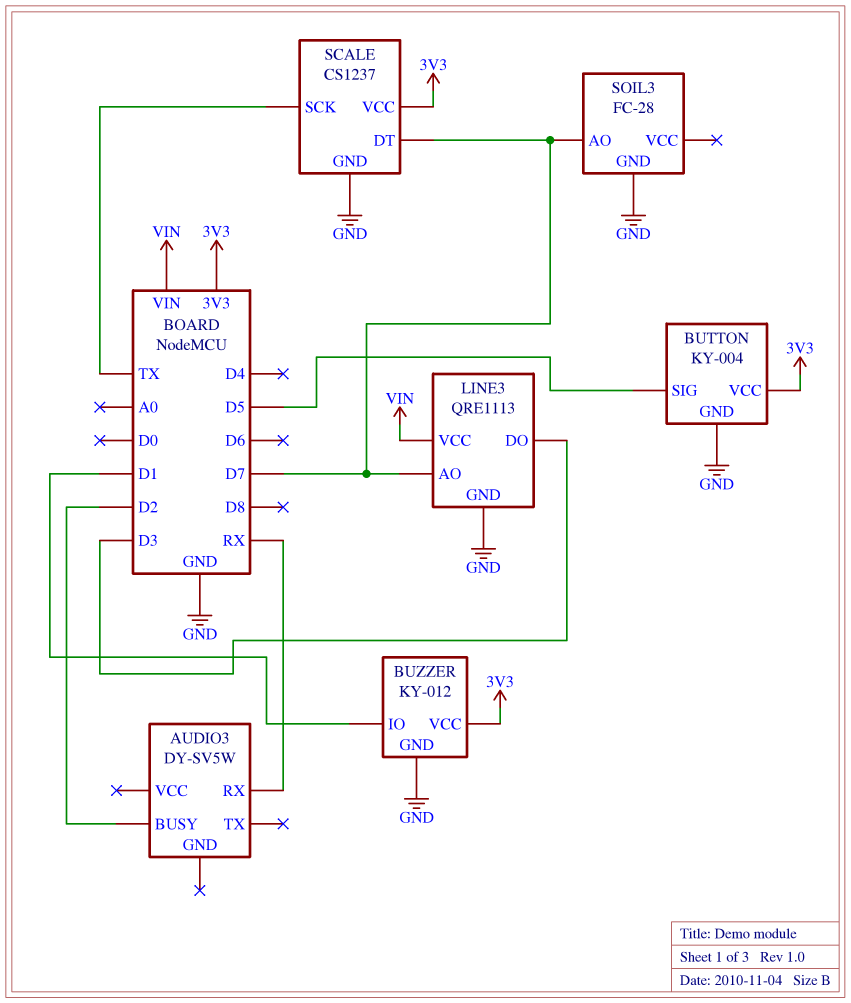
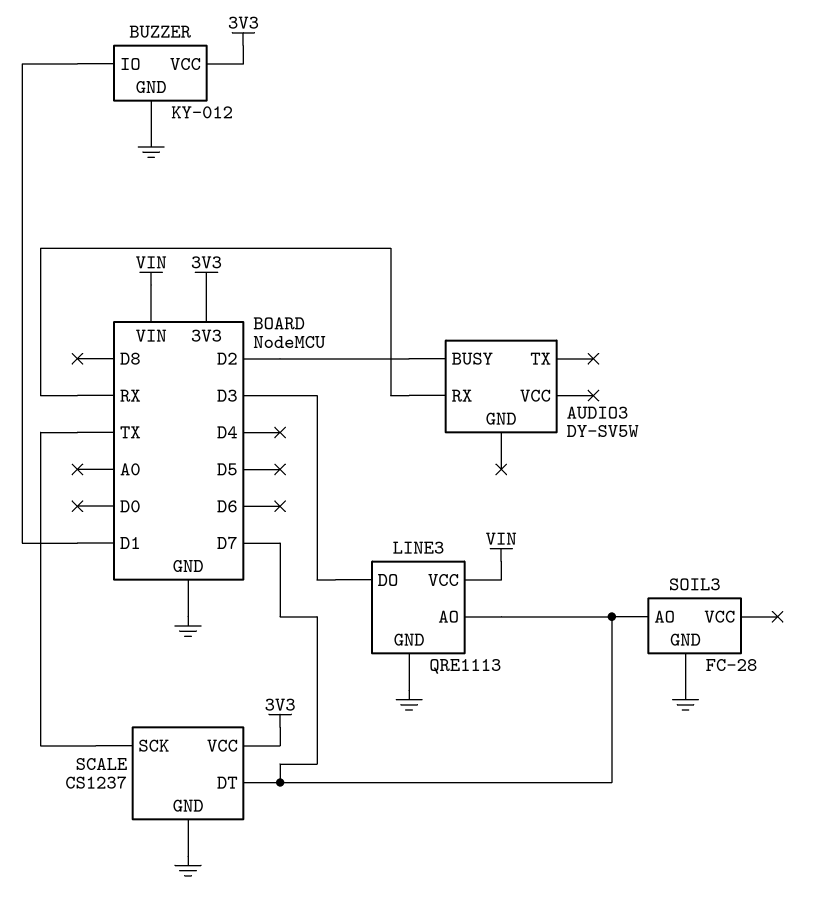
BUTTON: KY-004 -> none
BUTTON pin GND: GND -> none
BUTTON pin SIG: D5 -> none
BUTTON pin VCC: 3V3 -> none

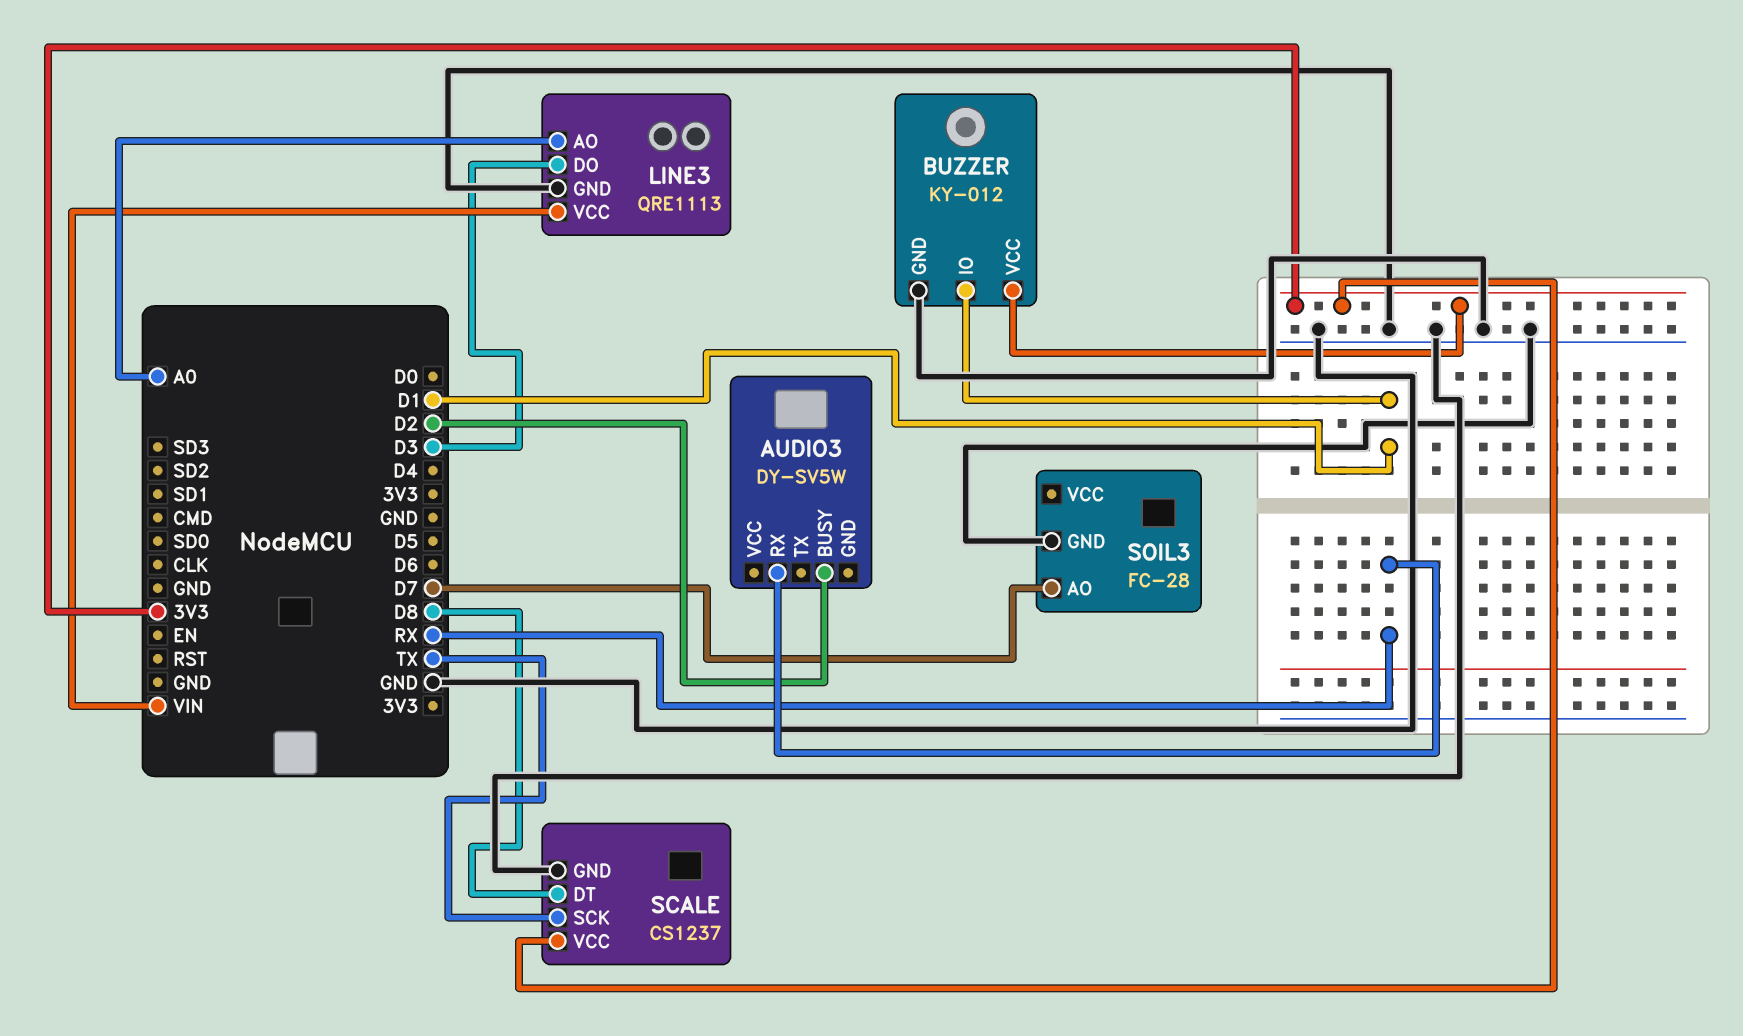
LINE3 pin AO: D7 -> A0
SCALE pin DT: D7 -> D8

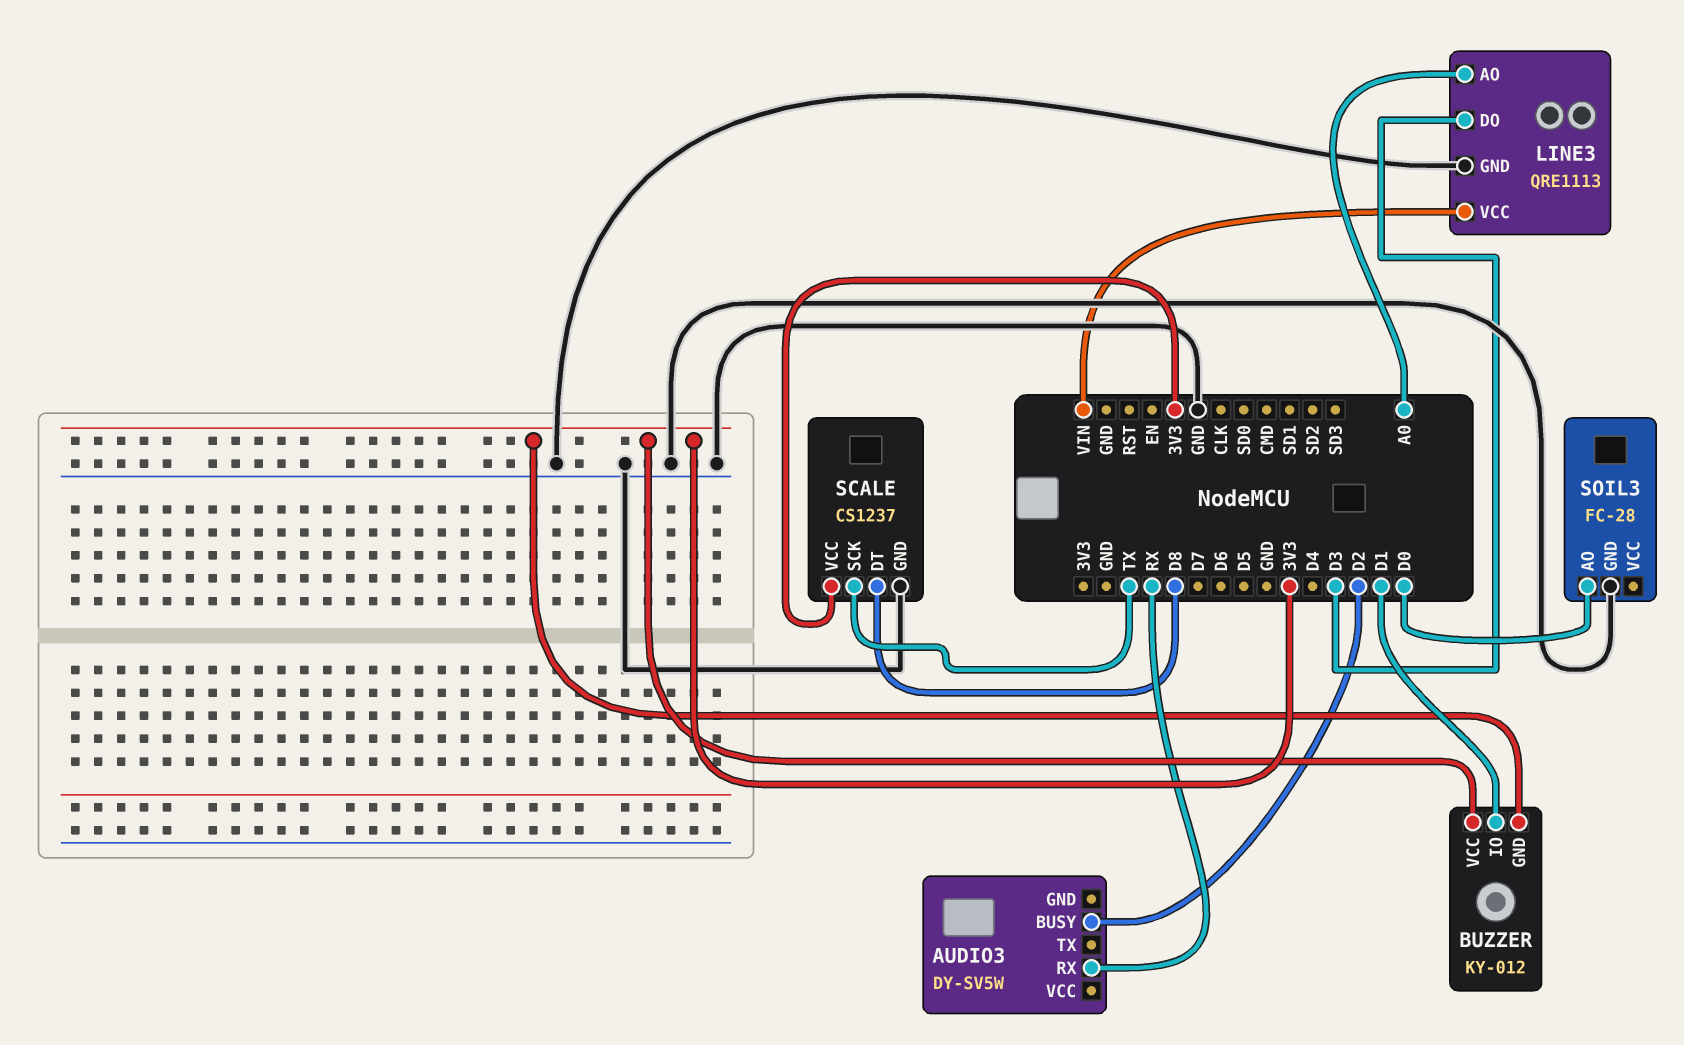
BUZZER pin GND: GND -> 3V3
SOIL3 pin AO: D7 -> D0

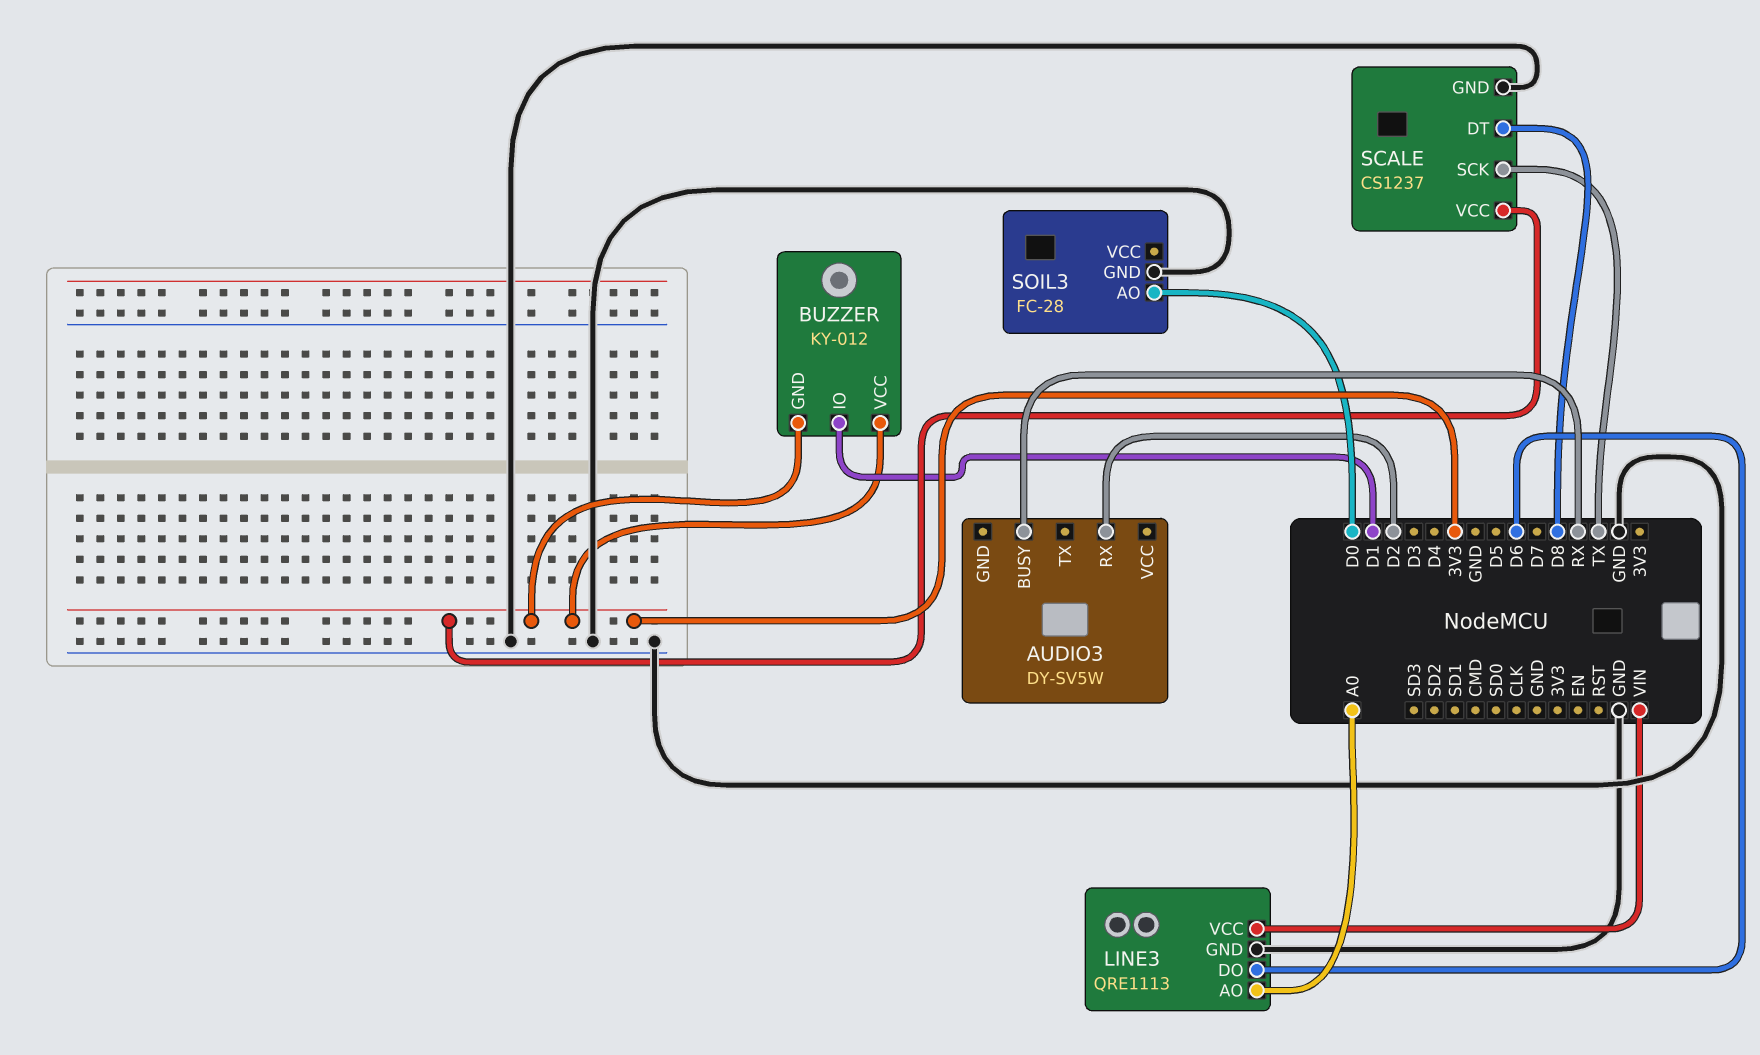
AUDIO3 pin BUSY: D2 -> RX
AUDIO3 pin RX: RX -> D2
LINE3 pin DO: D3 -> D6

